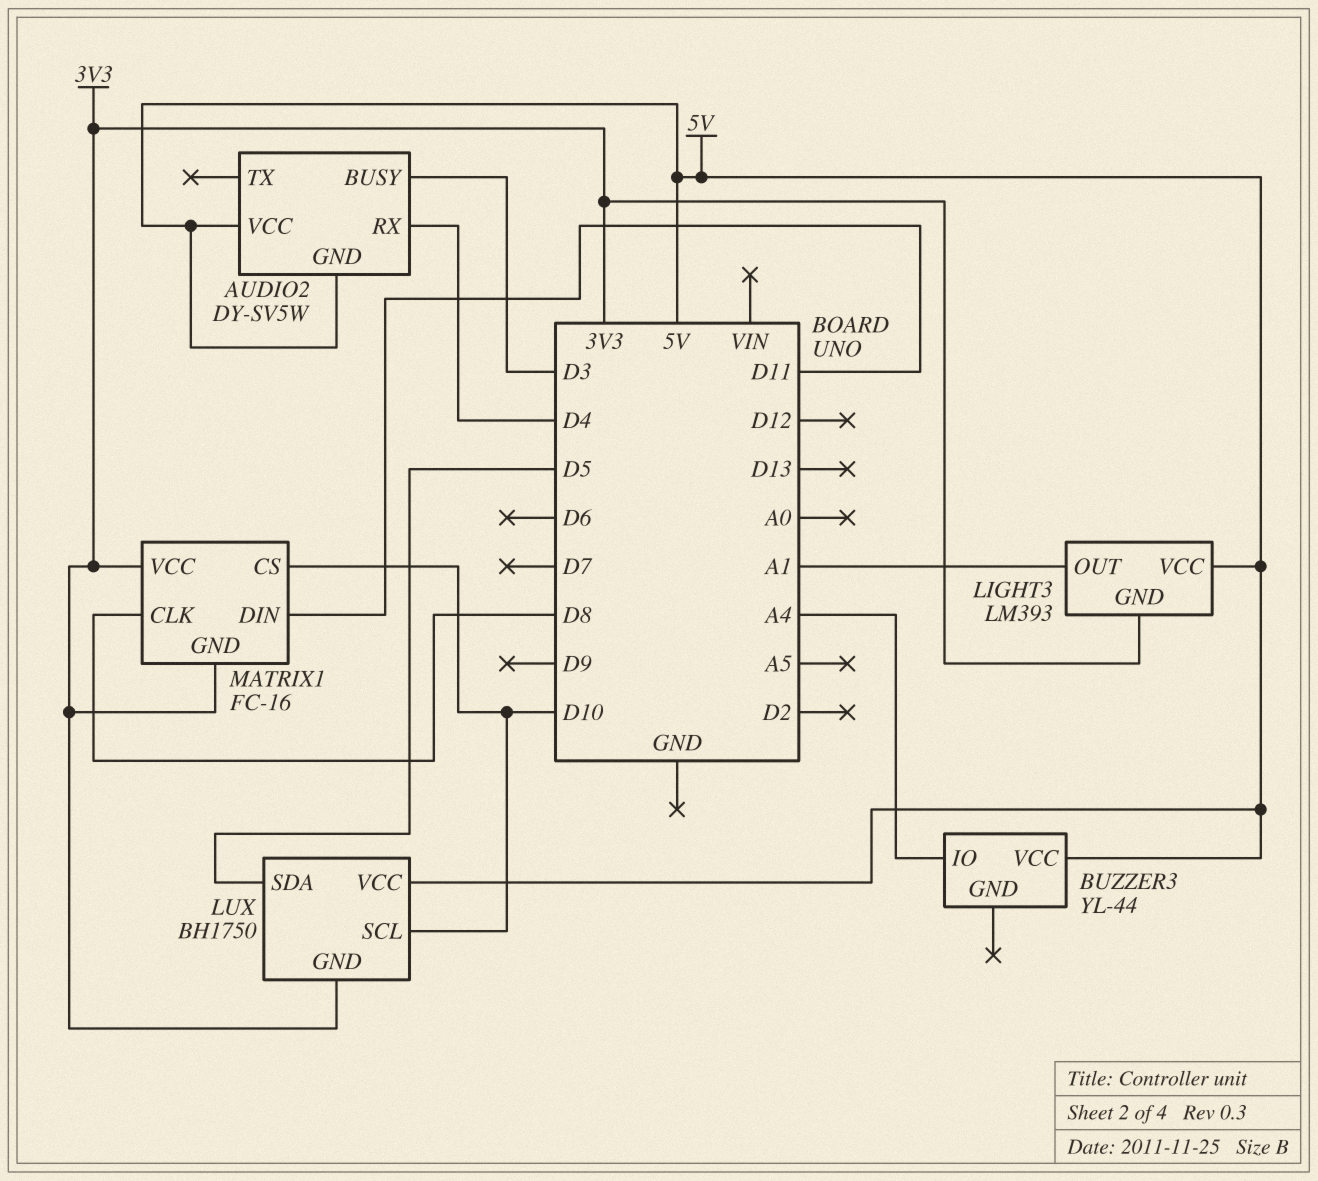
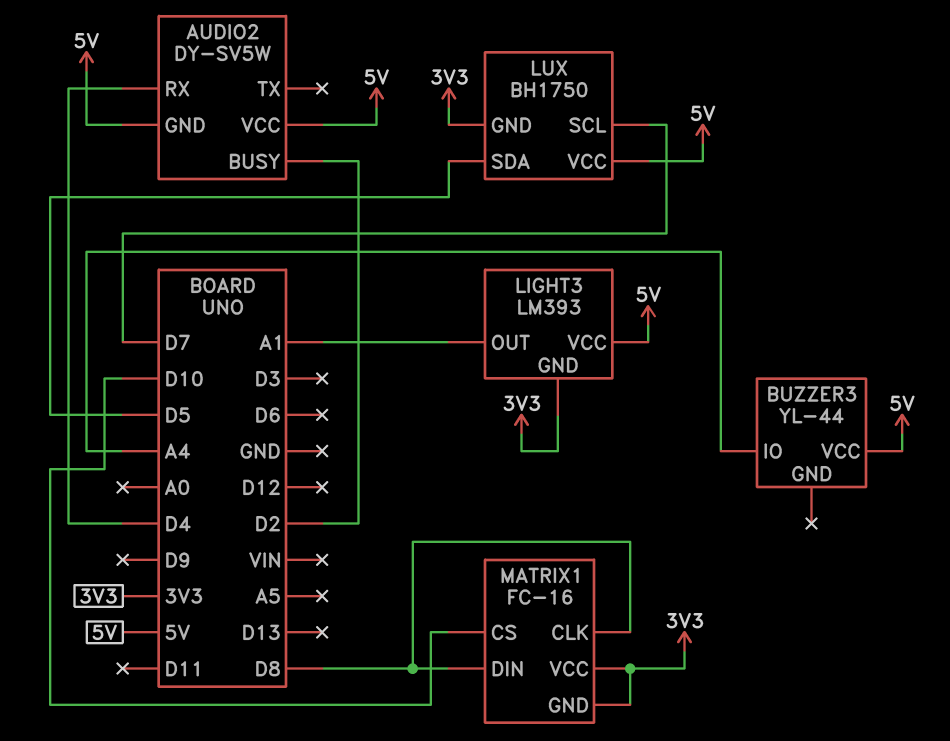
AUDIO2 pin BUSY: D3 -> D2
LUX pin SCL: D10 -> D7
MATRIX1 pin DIN: D11 -> D8

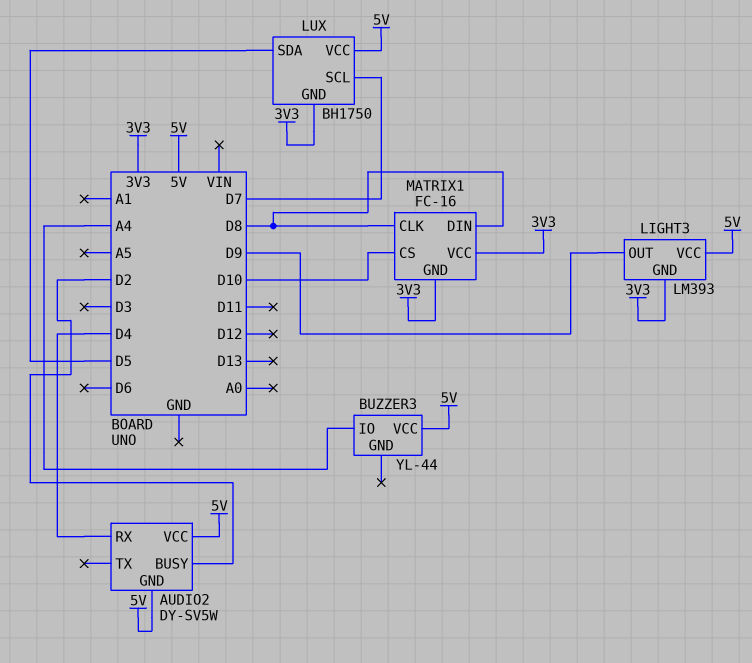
LIGHT3 pin OUT: A1 -> D9

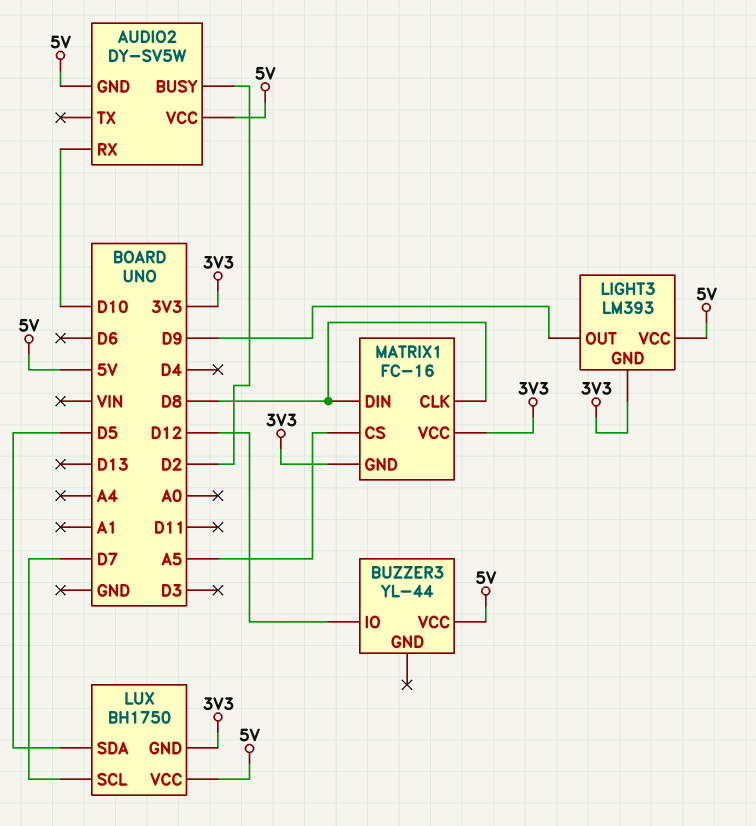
AUDIO2 pin RX: D4 -> D10
BUZZER3 pin IO: A4 -> D12
MATRIX1 pin CS: D10 -> A5

